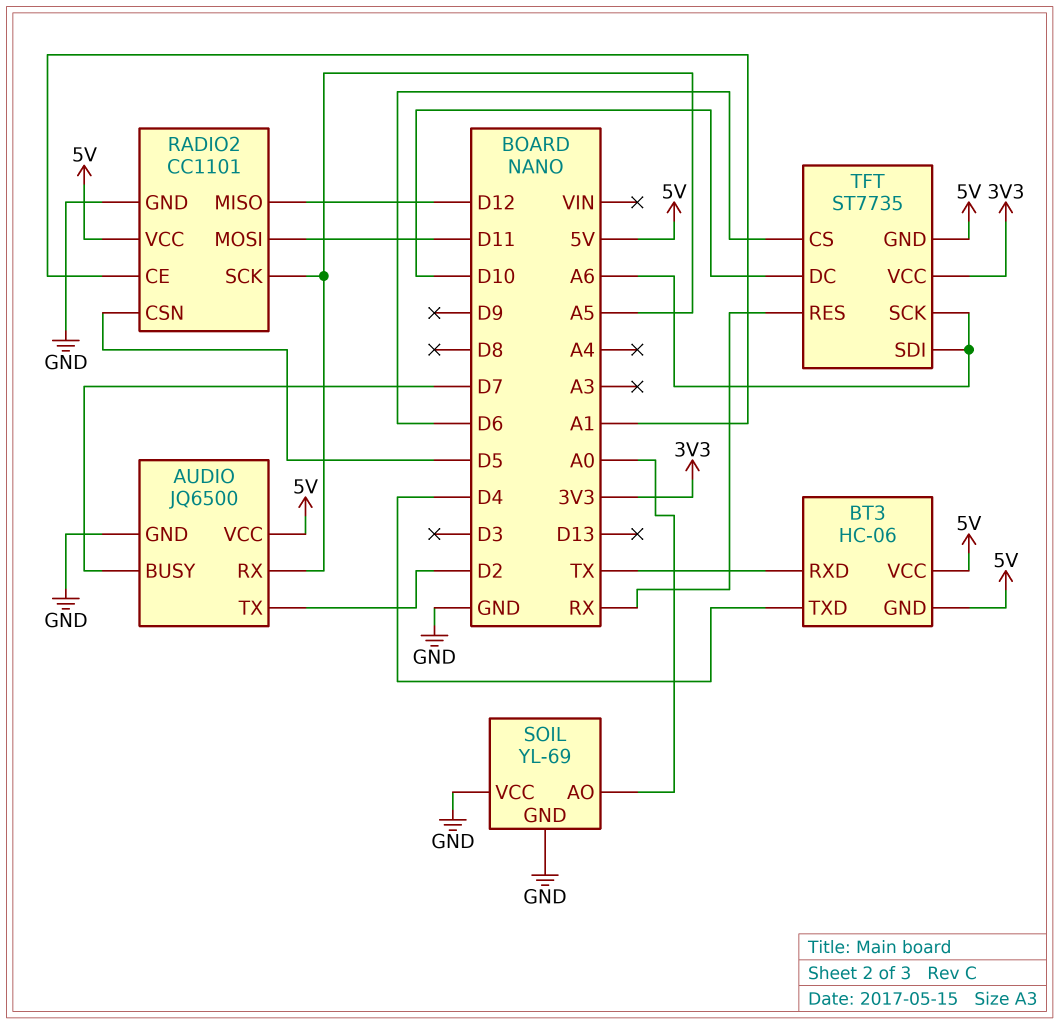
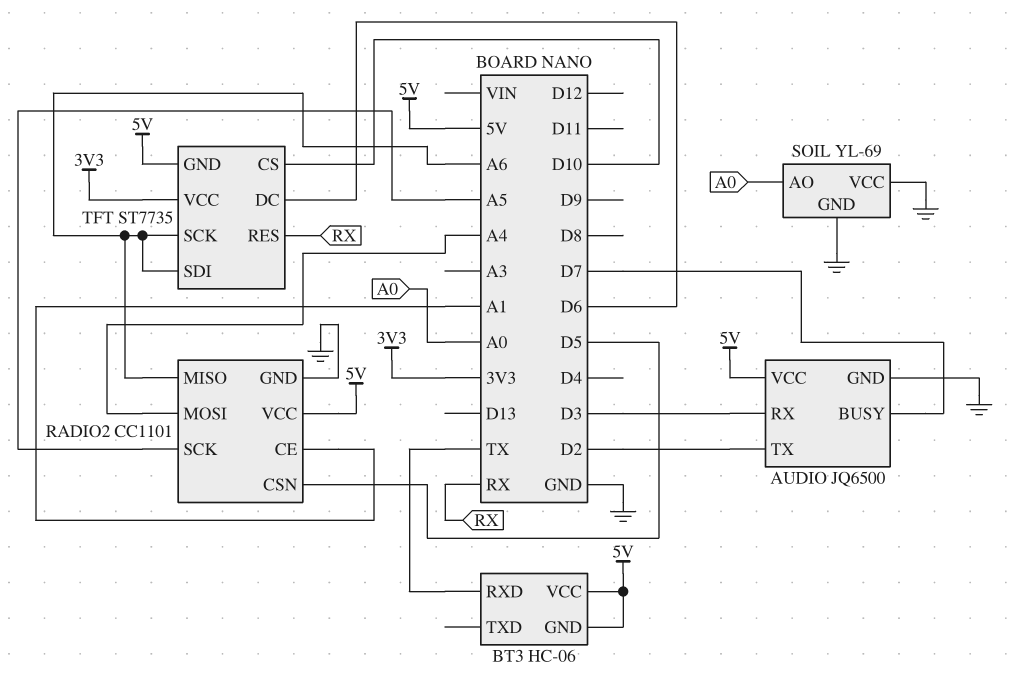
AUDIO pin RX: A5 -> D3
BT3 pin TXD: D4 -> none
RADIO2 pin MISO: D12 -> A6
RADIO2 pin MOSI: D11 -> A4
TFT pin CS: D6 -> D10
TFT pin DC: D10 -> D6

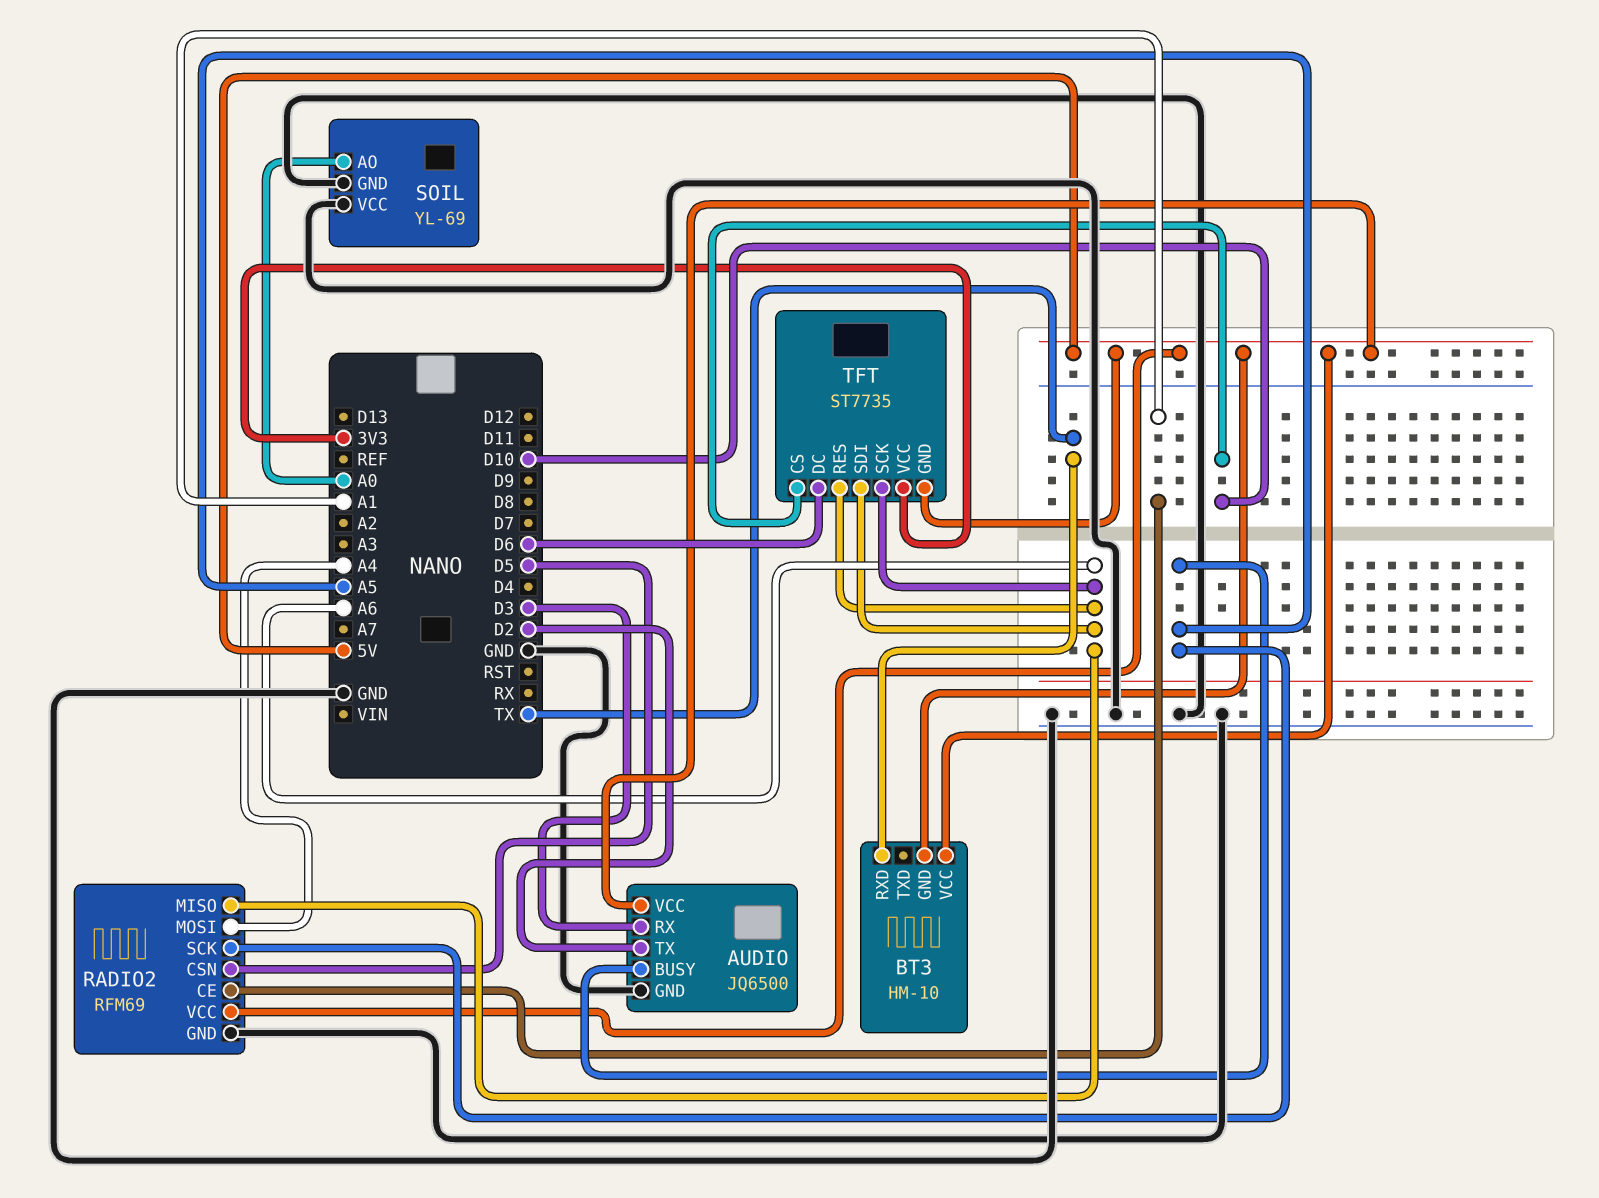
AUDIO pin BUSY: D7 -> A5
BT3: HC-06 -> HM-10
RADIO2: CC1101 -> RFM69
TFT pin RES: RX -> A6

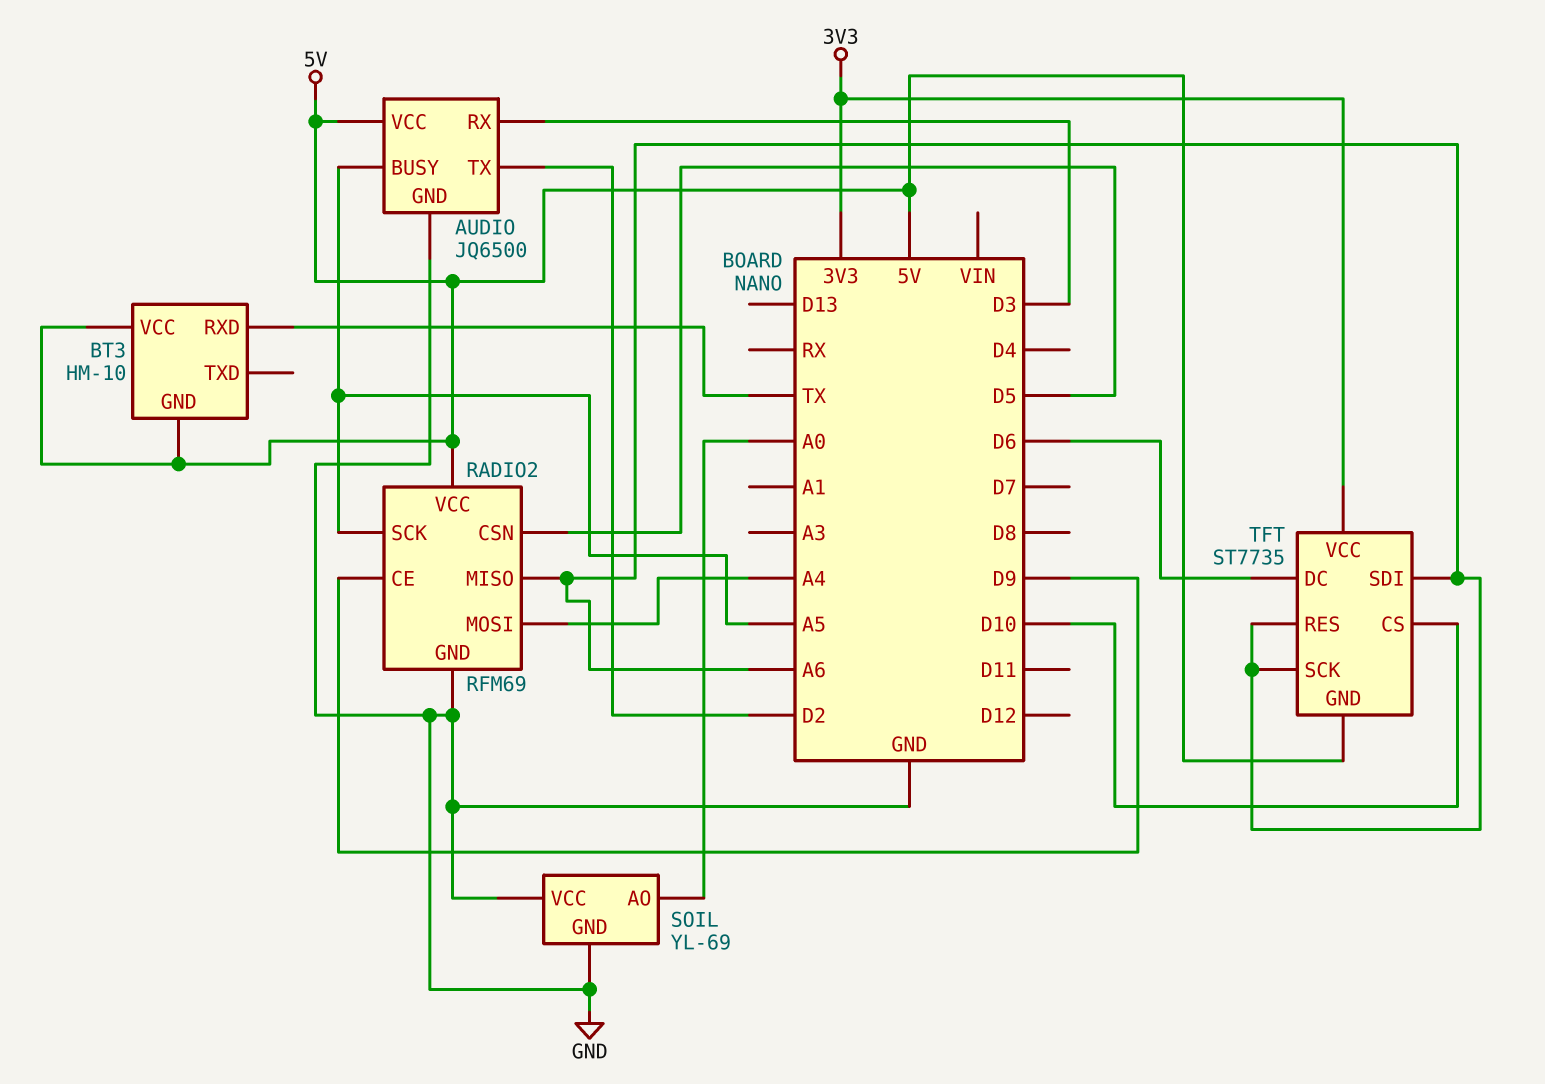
RADIO2 pin CE: A1 -> D9

